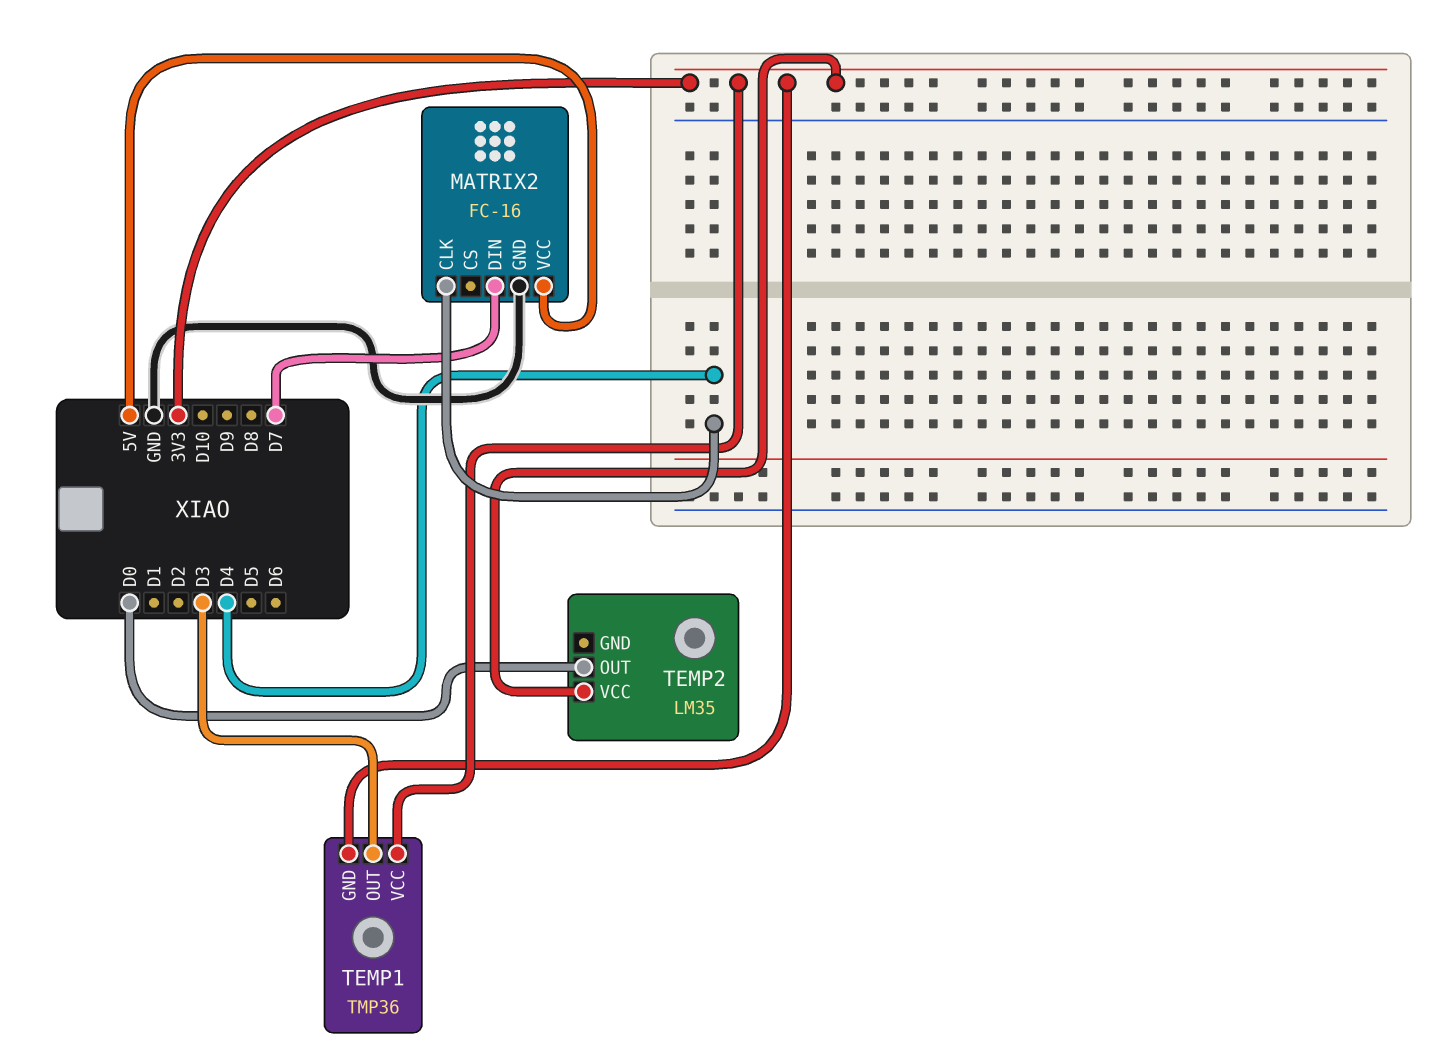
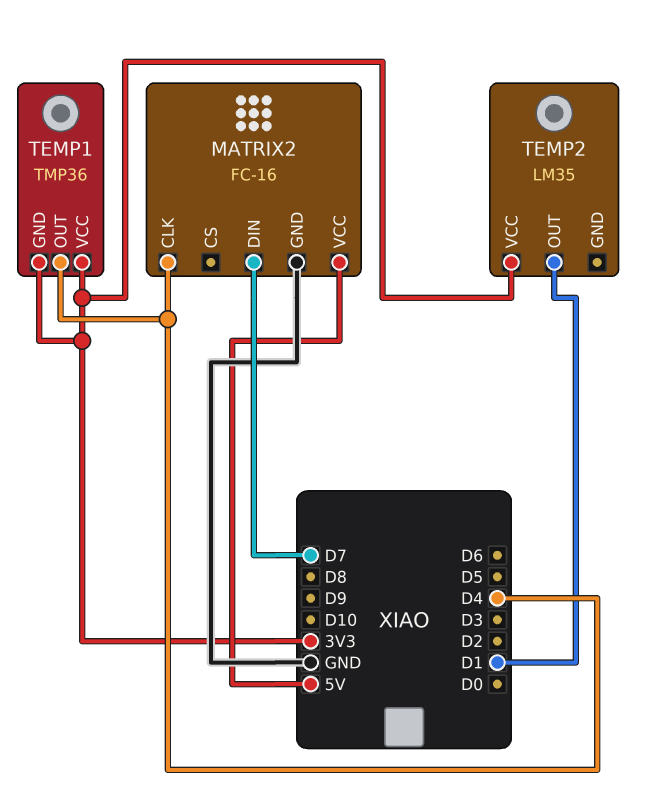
TEMP1 pin OUT: D3 -> D4
TEMP2 pin OUT: D0 -> D1

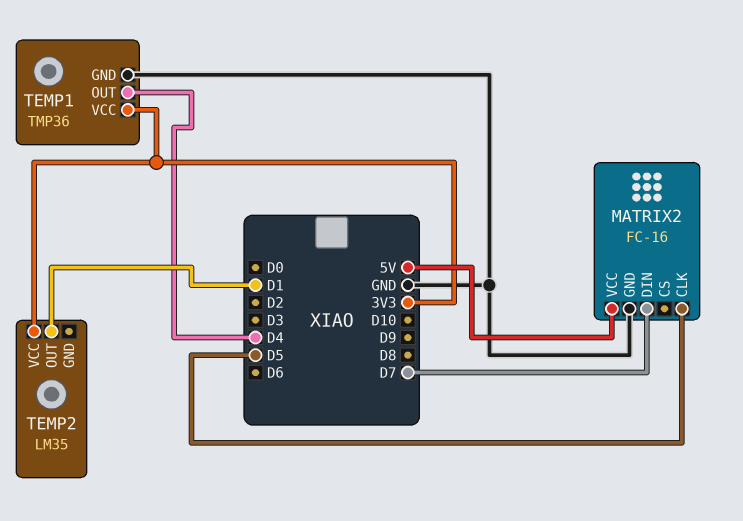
MATRIX2 pin CLK: D4 -> D5
TEMP1 pin GND: 3V3 -> GND

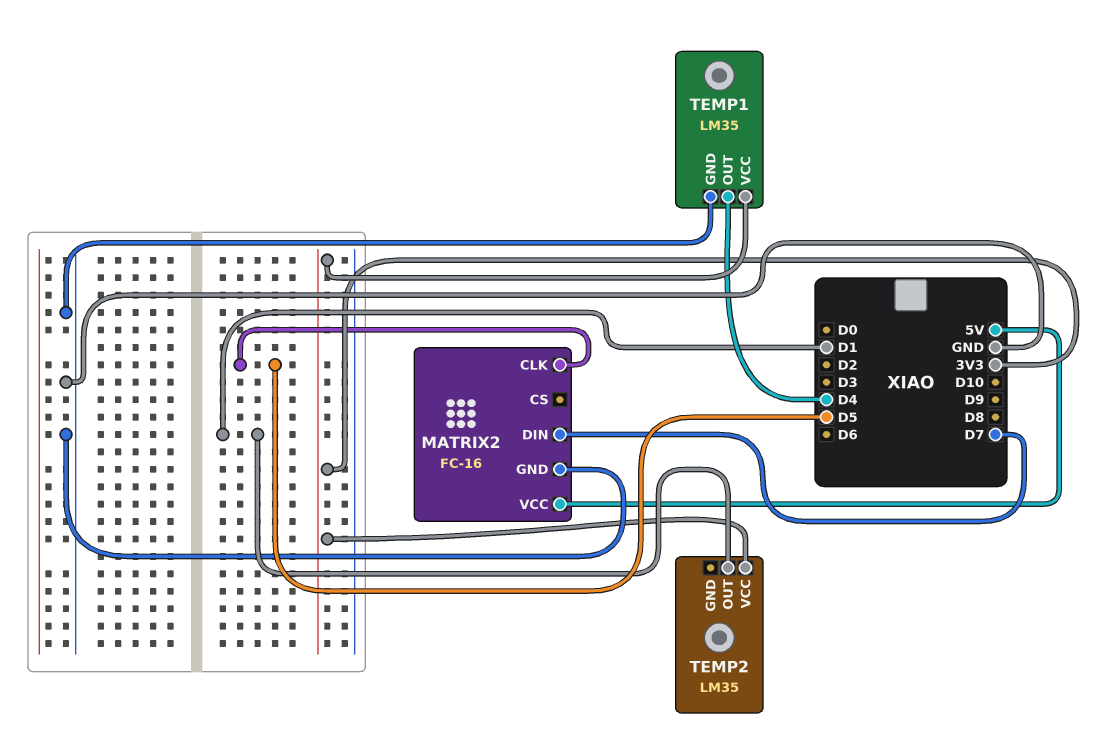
TEMP1: TMP36 -> LM35

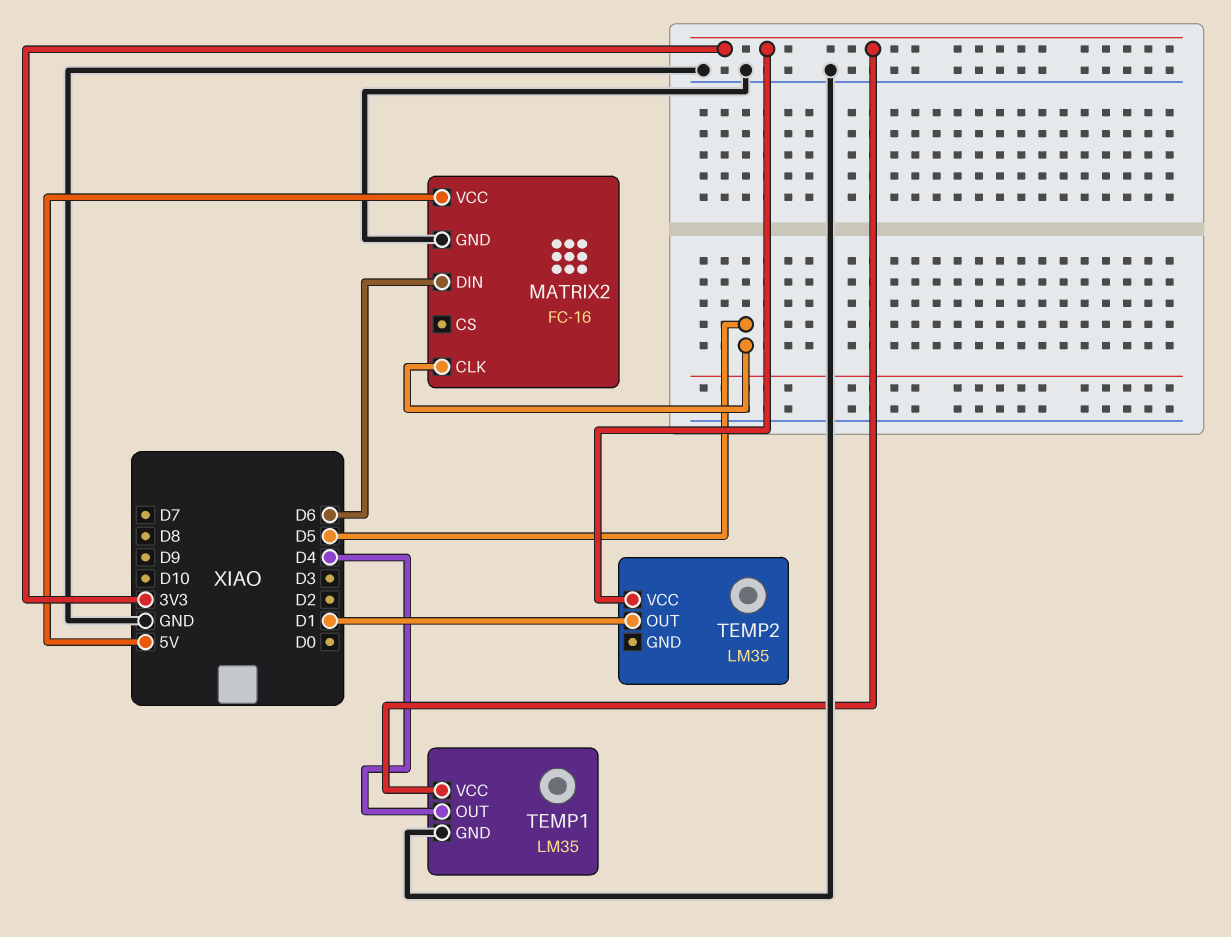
MATRIX2 pin DIN: D7 -> D6

